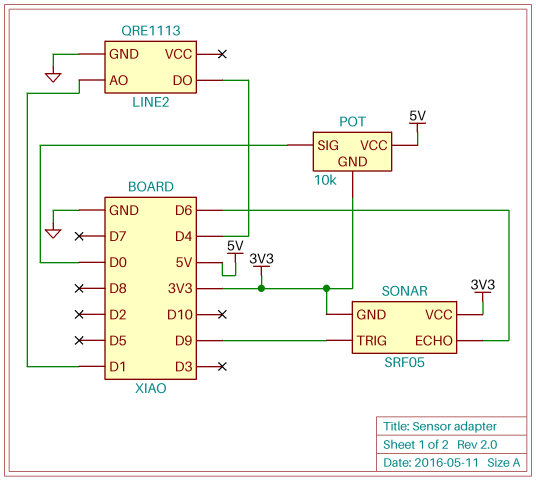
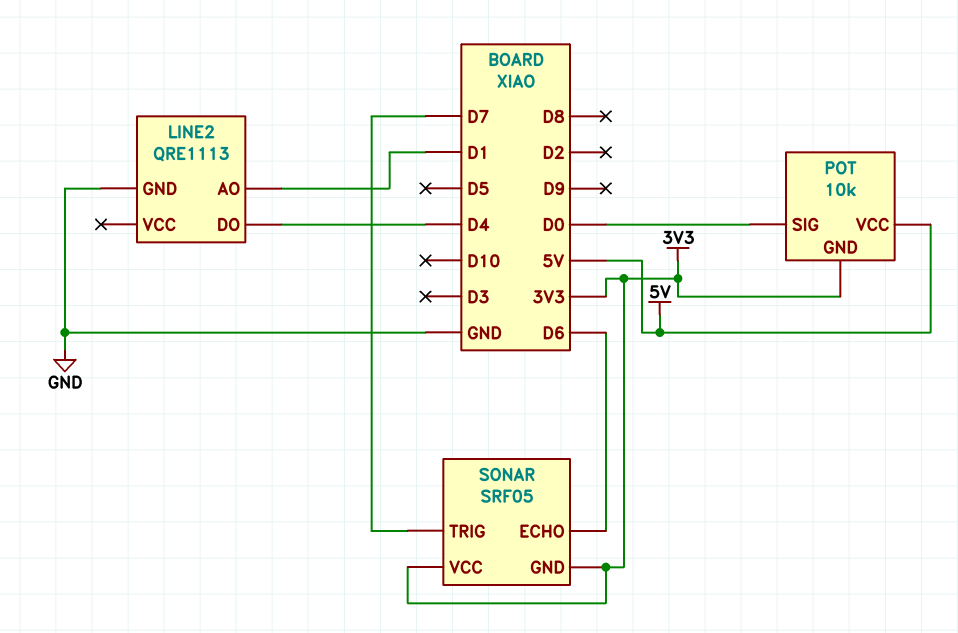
SONAR pin TRIG: D9 -> D7

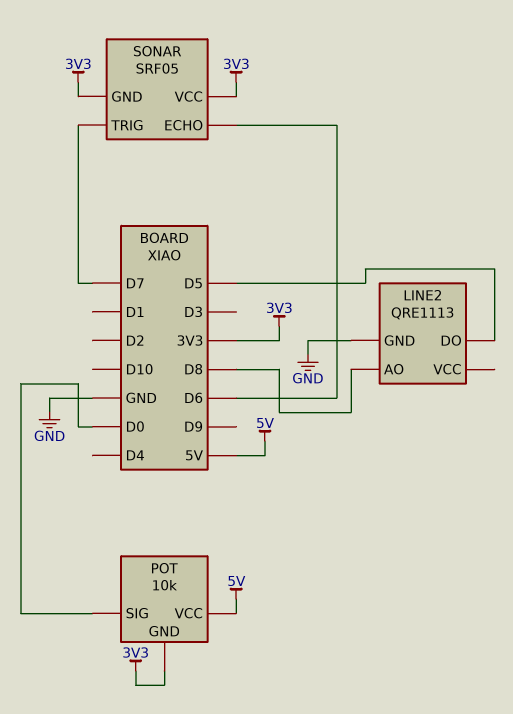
LINE2 pin AO: D1 -> D8
LINE2 pin DO: D4 -> D5

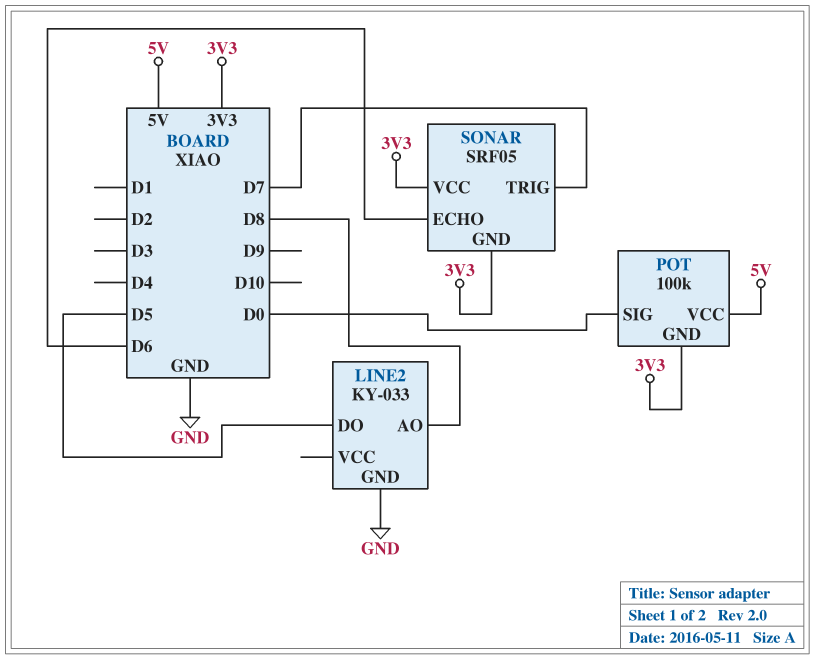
LINE2: QRE1113 -> KY-033
POT: 10k -> 100k

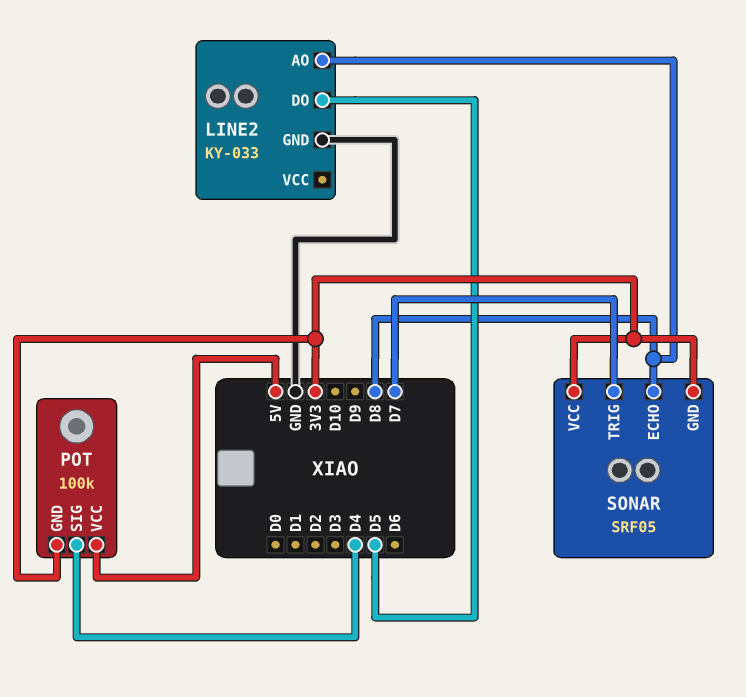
POT pin SIG: D0 -> D4
SONAR pin ECHO: D6 -> D8

